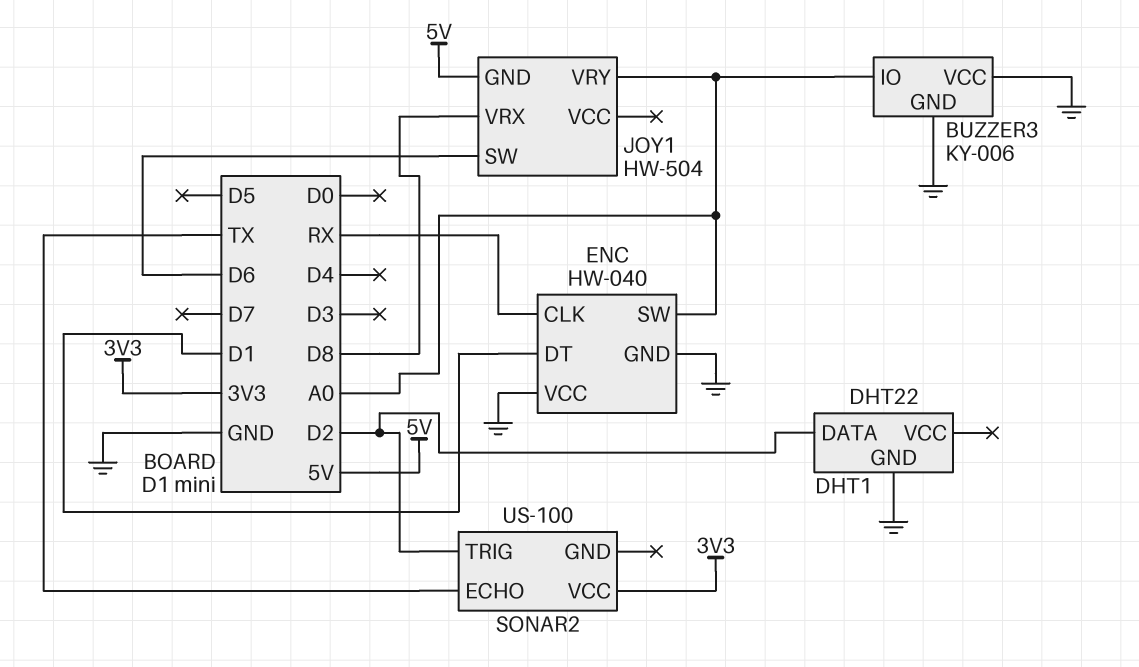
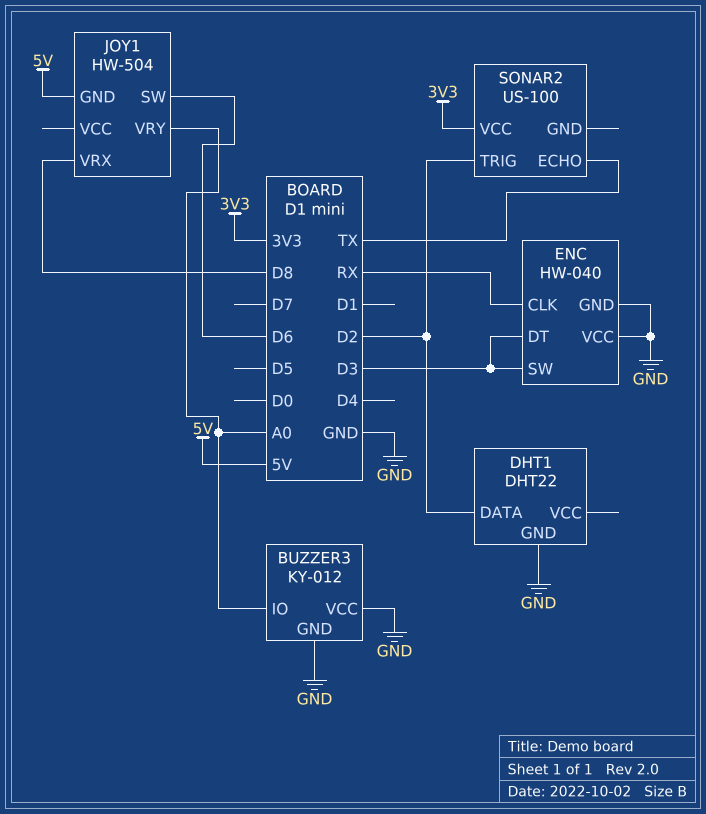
BUZZER3: KY-006 -> KY-012
ENC pin DT: D1 -> D3
ENC pin SW: A0 -> D3

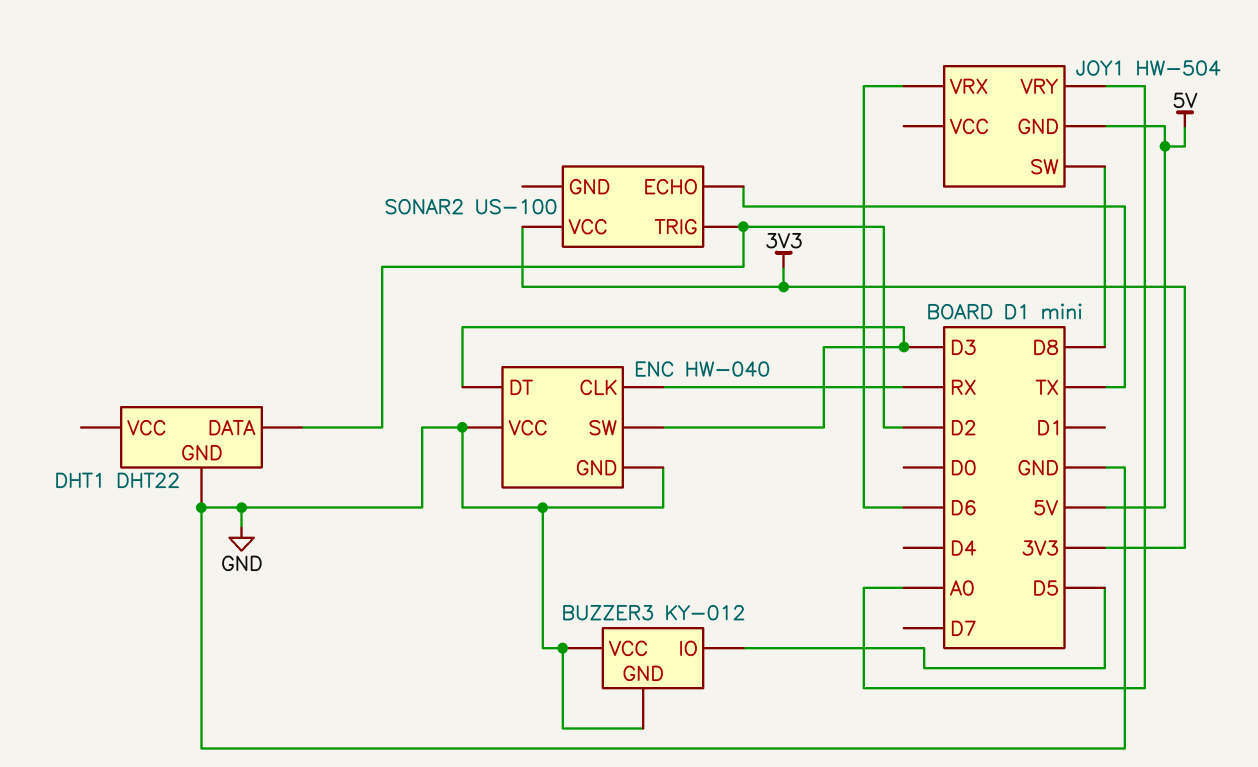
BUZZER3 pin IO: A0 -> D5
JOY1 pin SW: D6 -> D8
JOY1 pin VRX: D8 -> D6

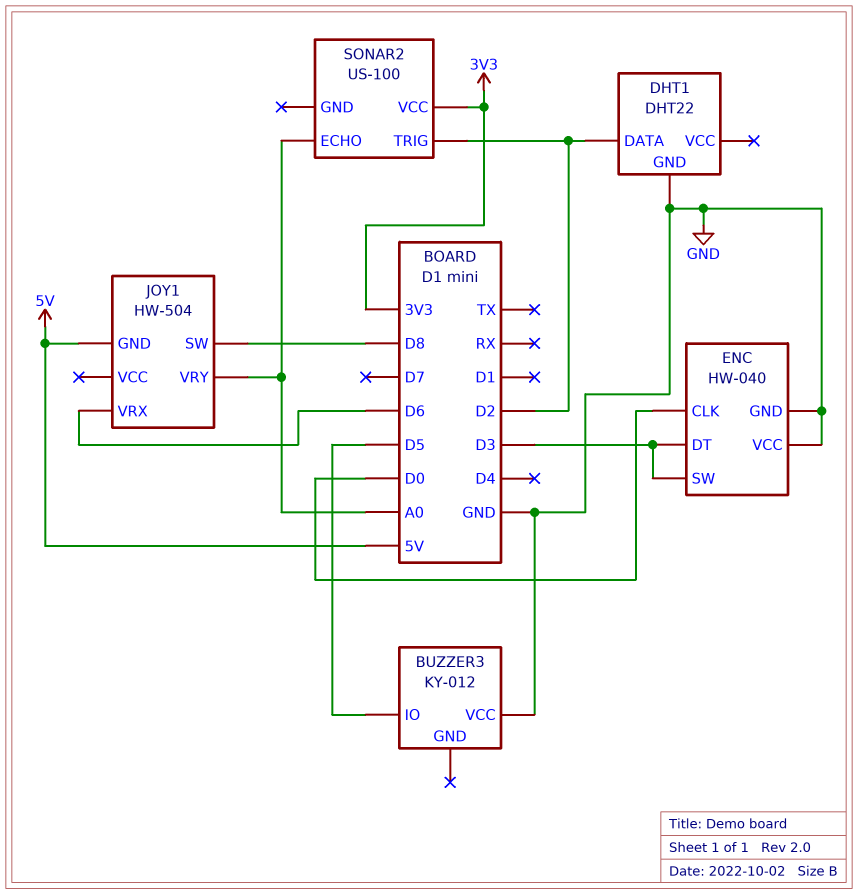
BUZZER3 pin GND: GND -> none
ENC pin CLK: RX -> D0
SONAR2 pin ECHO: TX -> A0

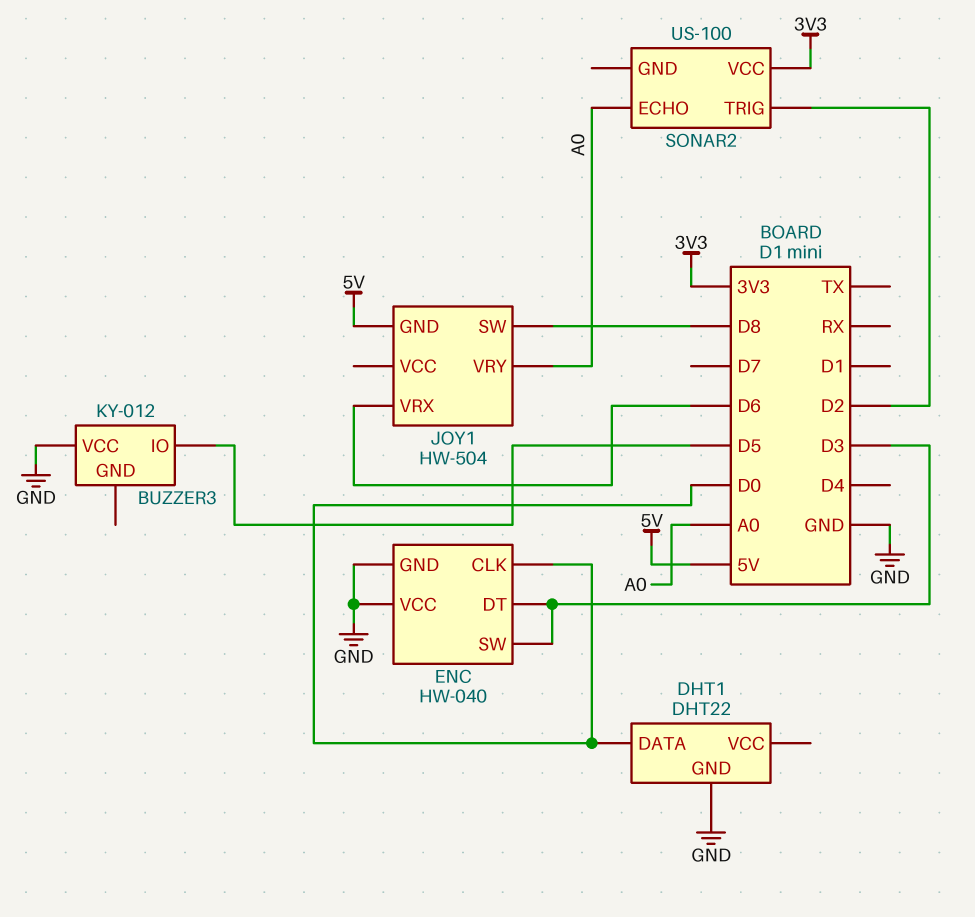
DHT1 pin DATA: D2 -> D0

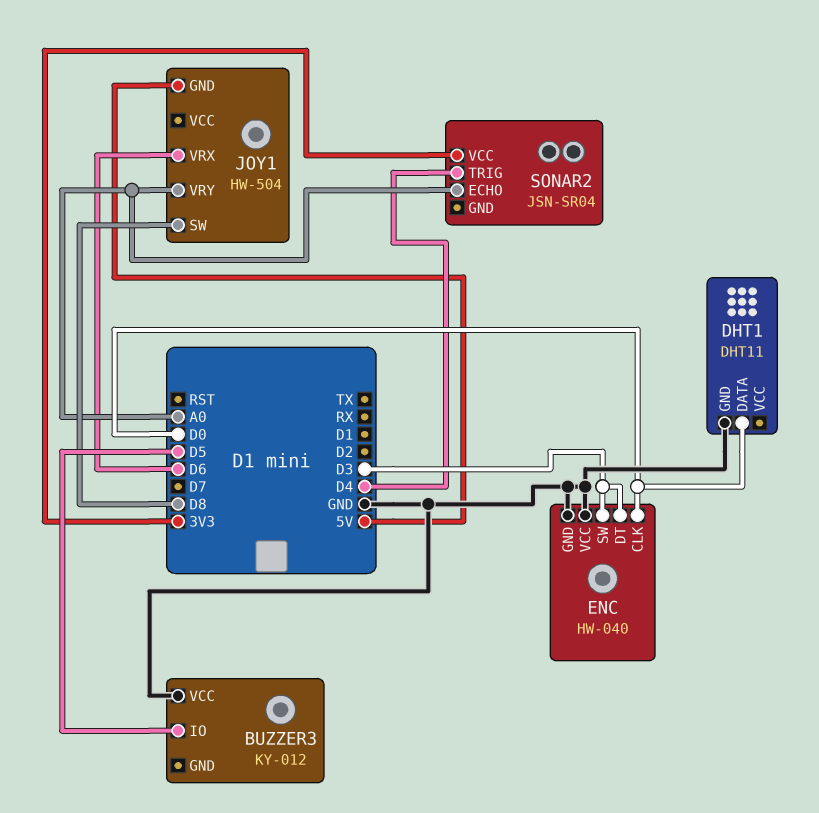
DHT1: DHT22 -> DHT11
SONAR2: US-100 -> JSN-SR04
SONAR2 pin TRIG: D2 -> D4

